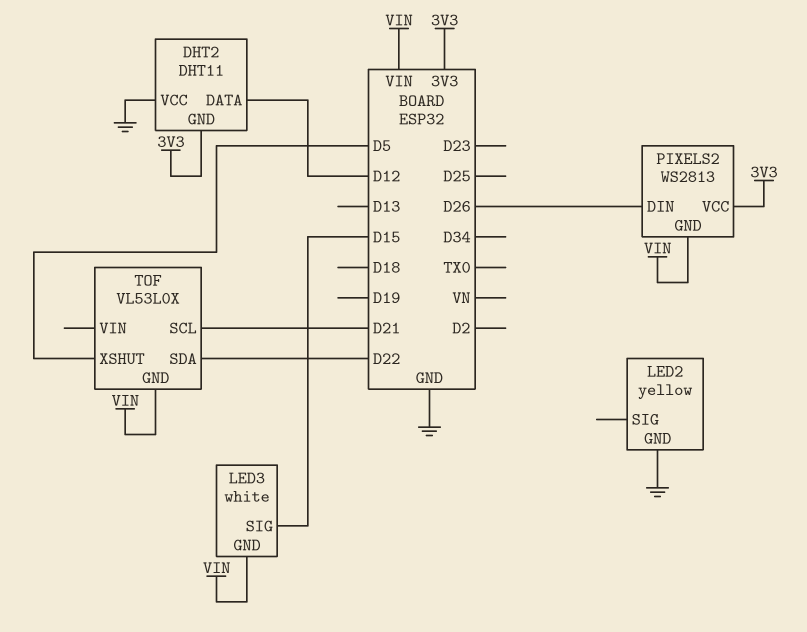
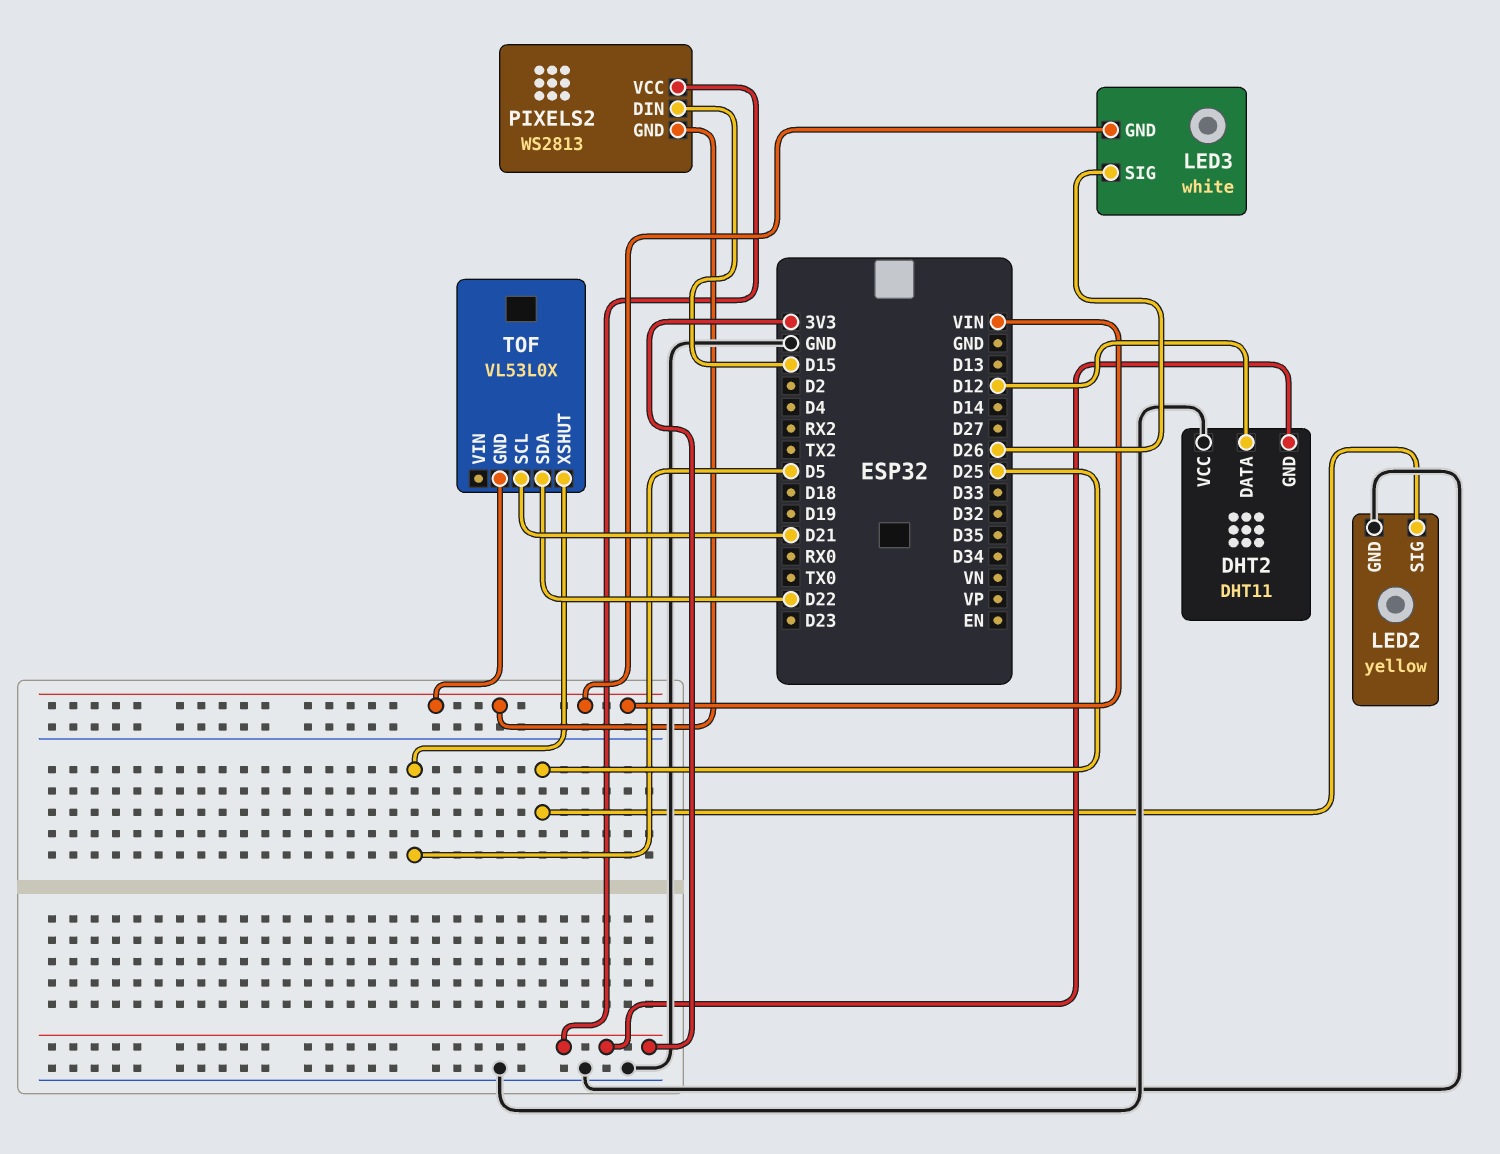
LED2 pin SIG: none -> D25
LED3 pin SIG: D15 -> D26
PIXELS2 pin DIN: D26 -> D15

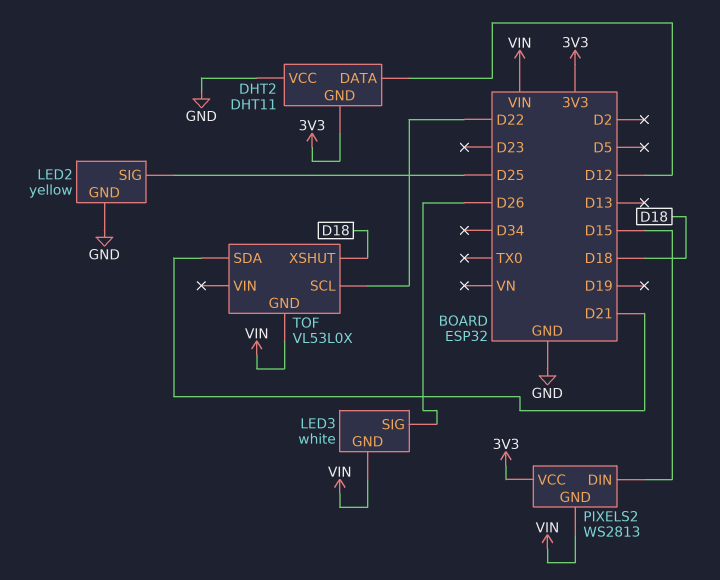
TOF pin SCL: D21 -> D22
TOF pin SDA: D22 -> D21
TOF pin XSHUT: D5 -> D18

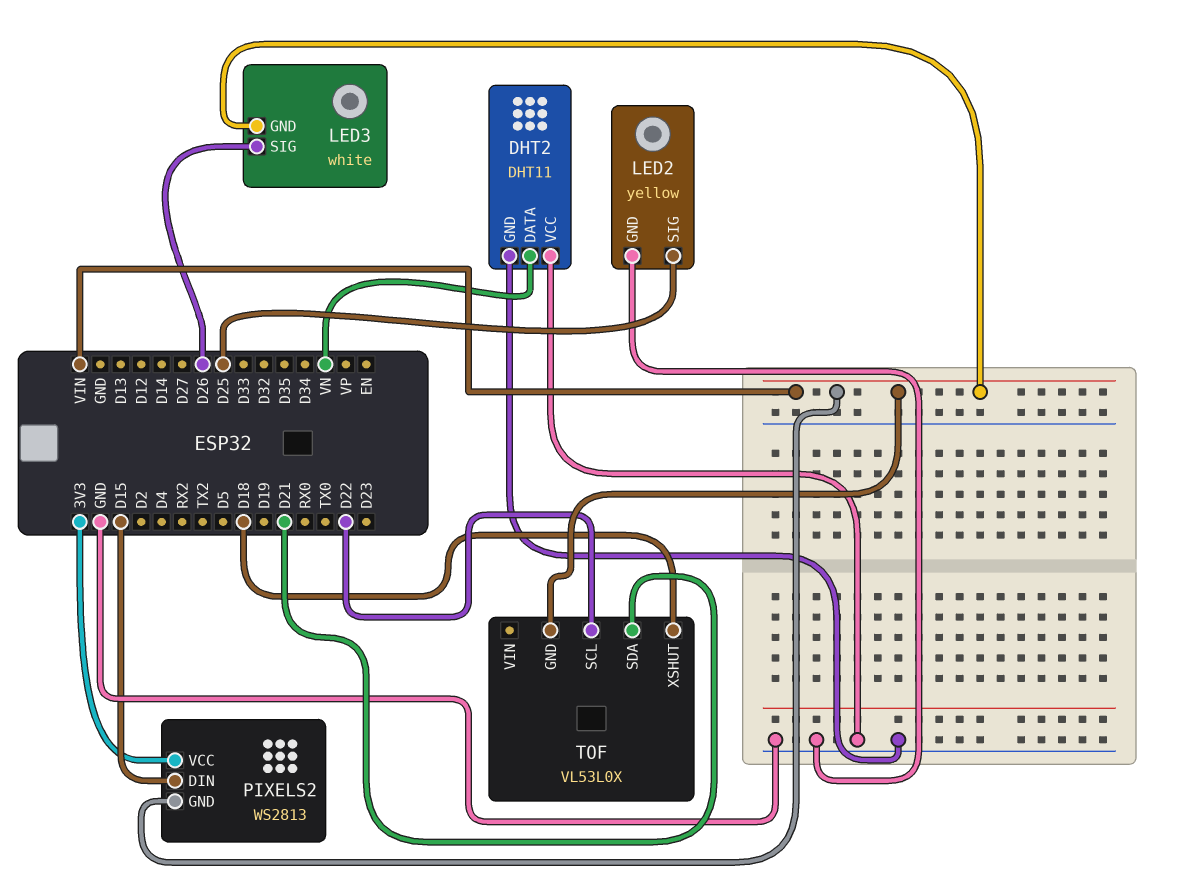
DHT2 pin DATA: D12 -> VN
DHT2 pin GND: 3V3 -> GND

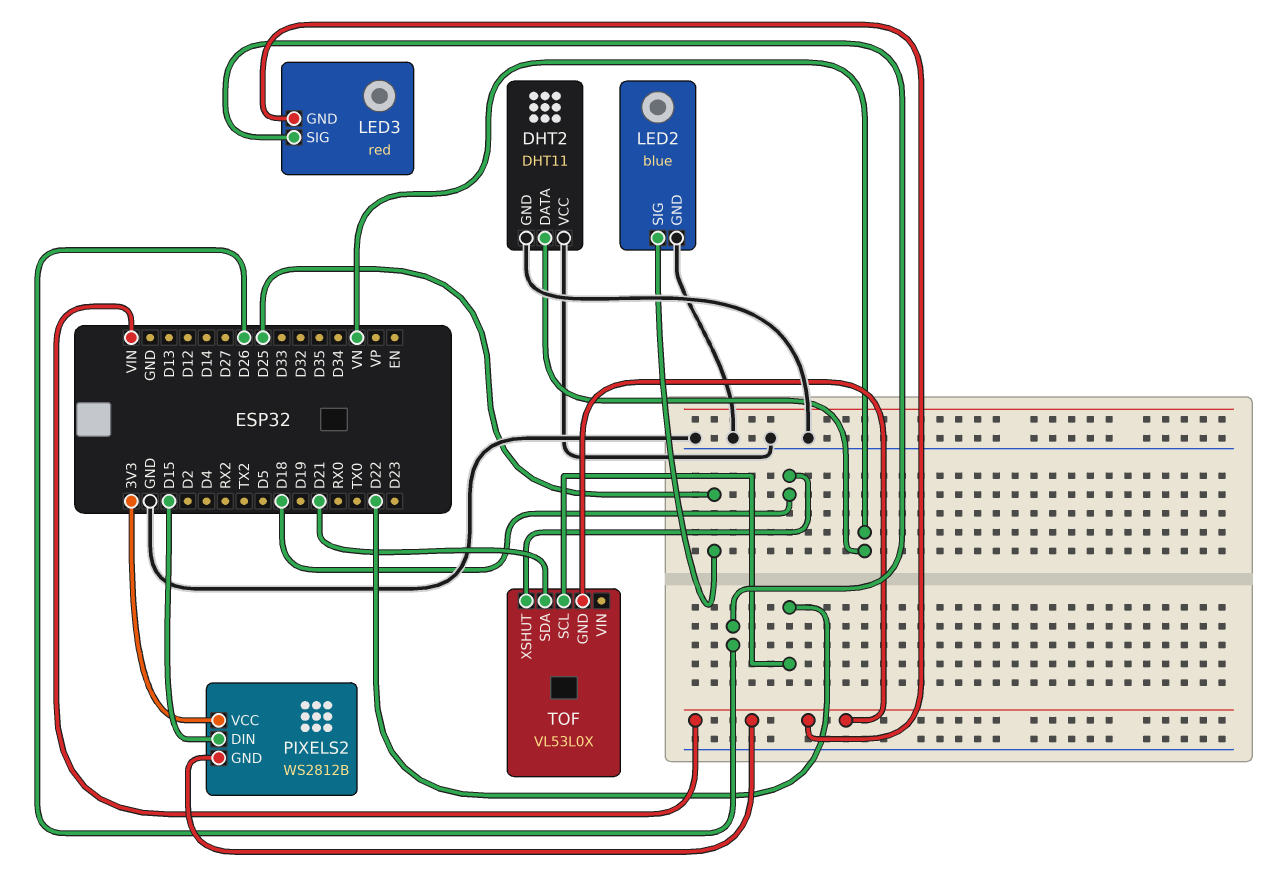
LED2: yellow -> blue
LED3: white -> red
PIXELS2: WS2813 -> WS2812B

